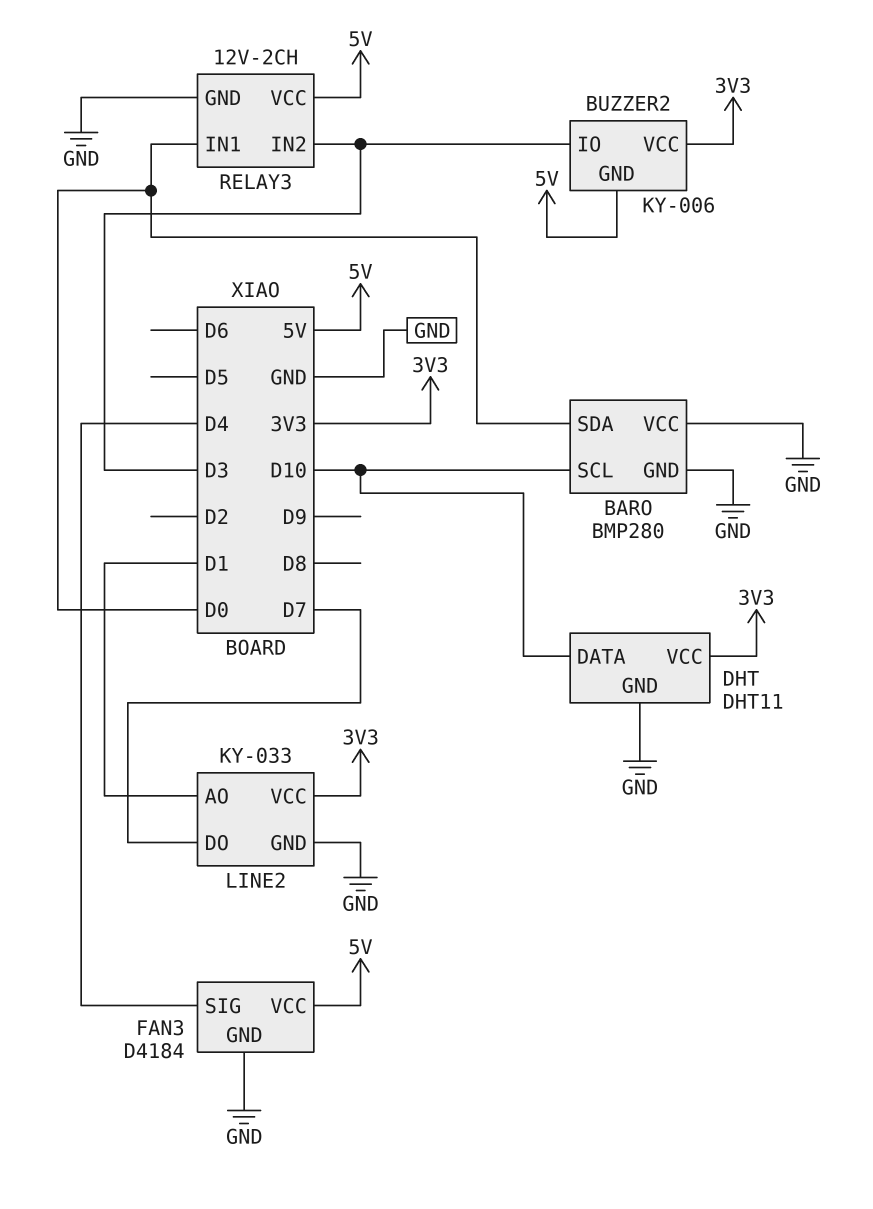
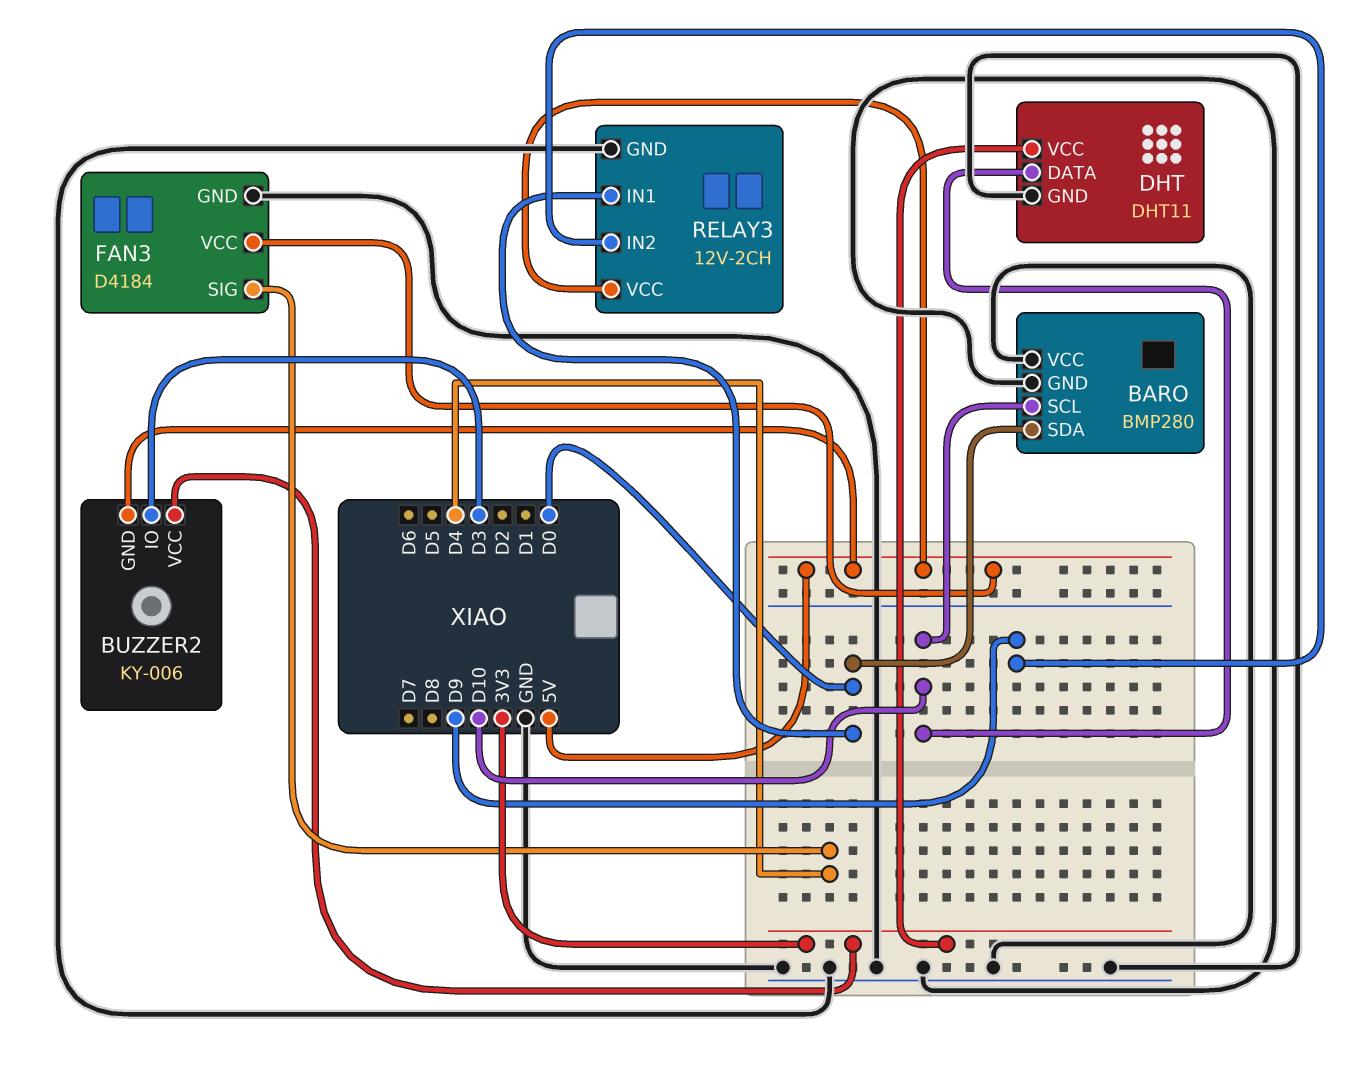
LINE2: KY-033 -> none
LINE2 pin AO: D1 -> none
LINE2 pin DO: D7 -> none
LINE2 pin GND: GND -> none
LINE2 pin VCC: 3V3 -> none
RELAY3 pin IN2: D3 -> D9

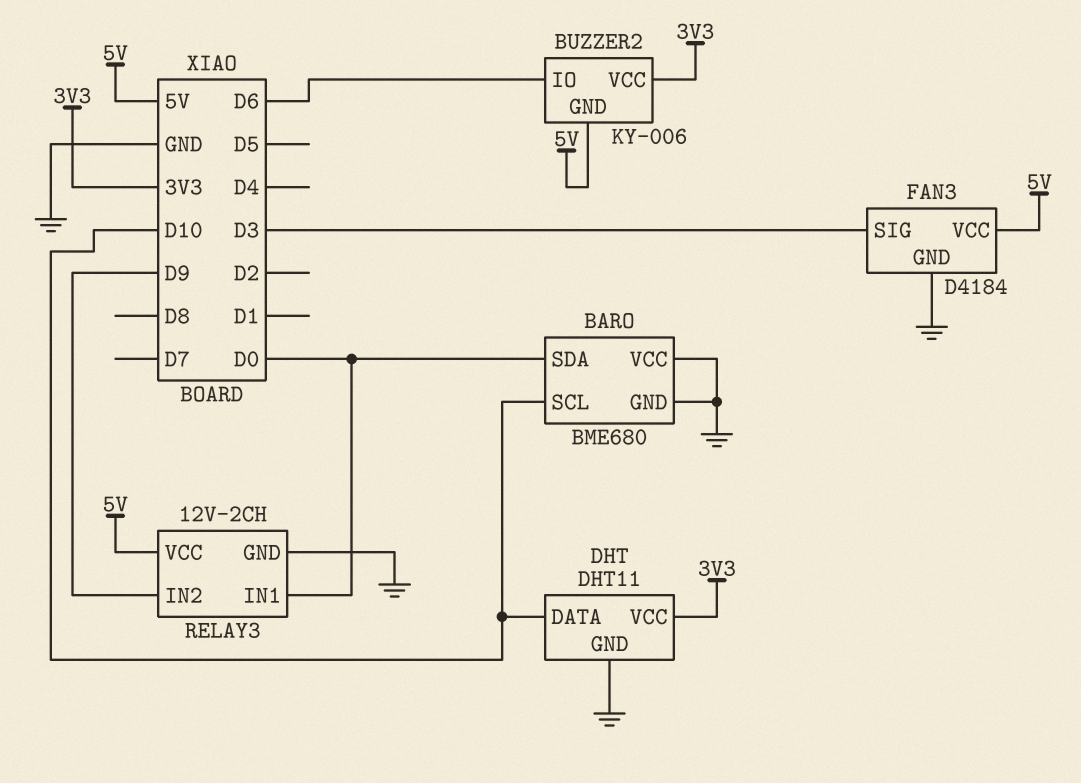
BARO: BMP280 -> BME680
BUZZER2 pin IO: D3 -> D6
FAN3 pin SIG: D4 -> D3

